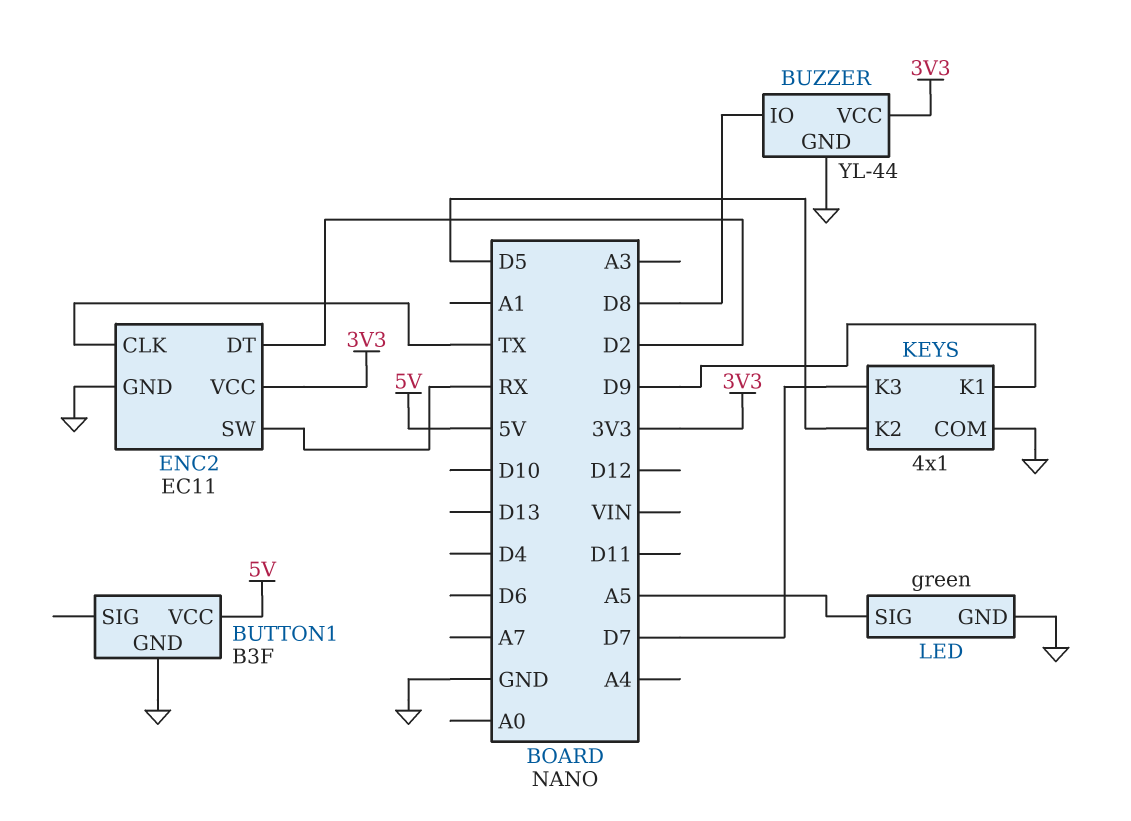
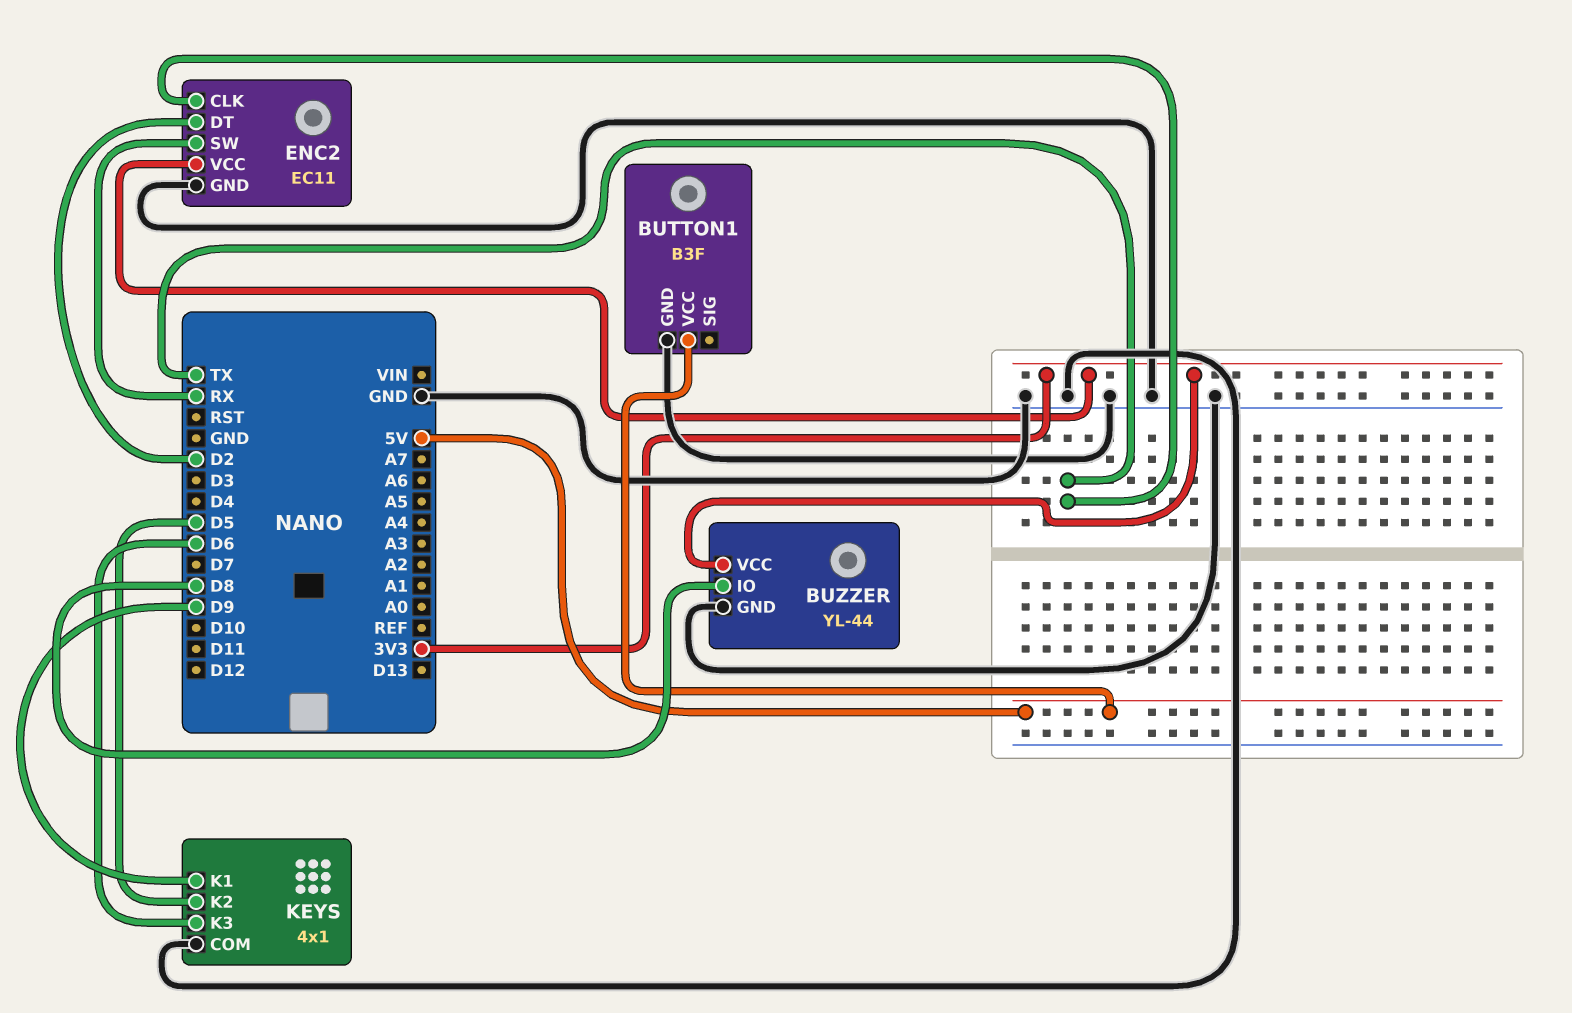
KEYS pin K3: D7 -> D6
LED: green -> none
LED pin GND: GND -> none
LED pin SIG: A5 -> none

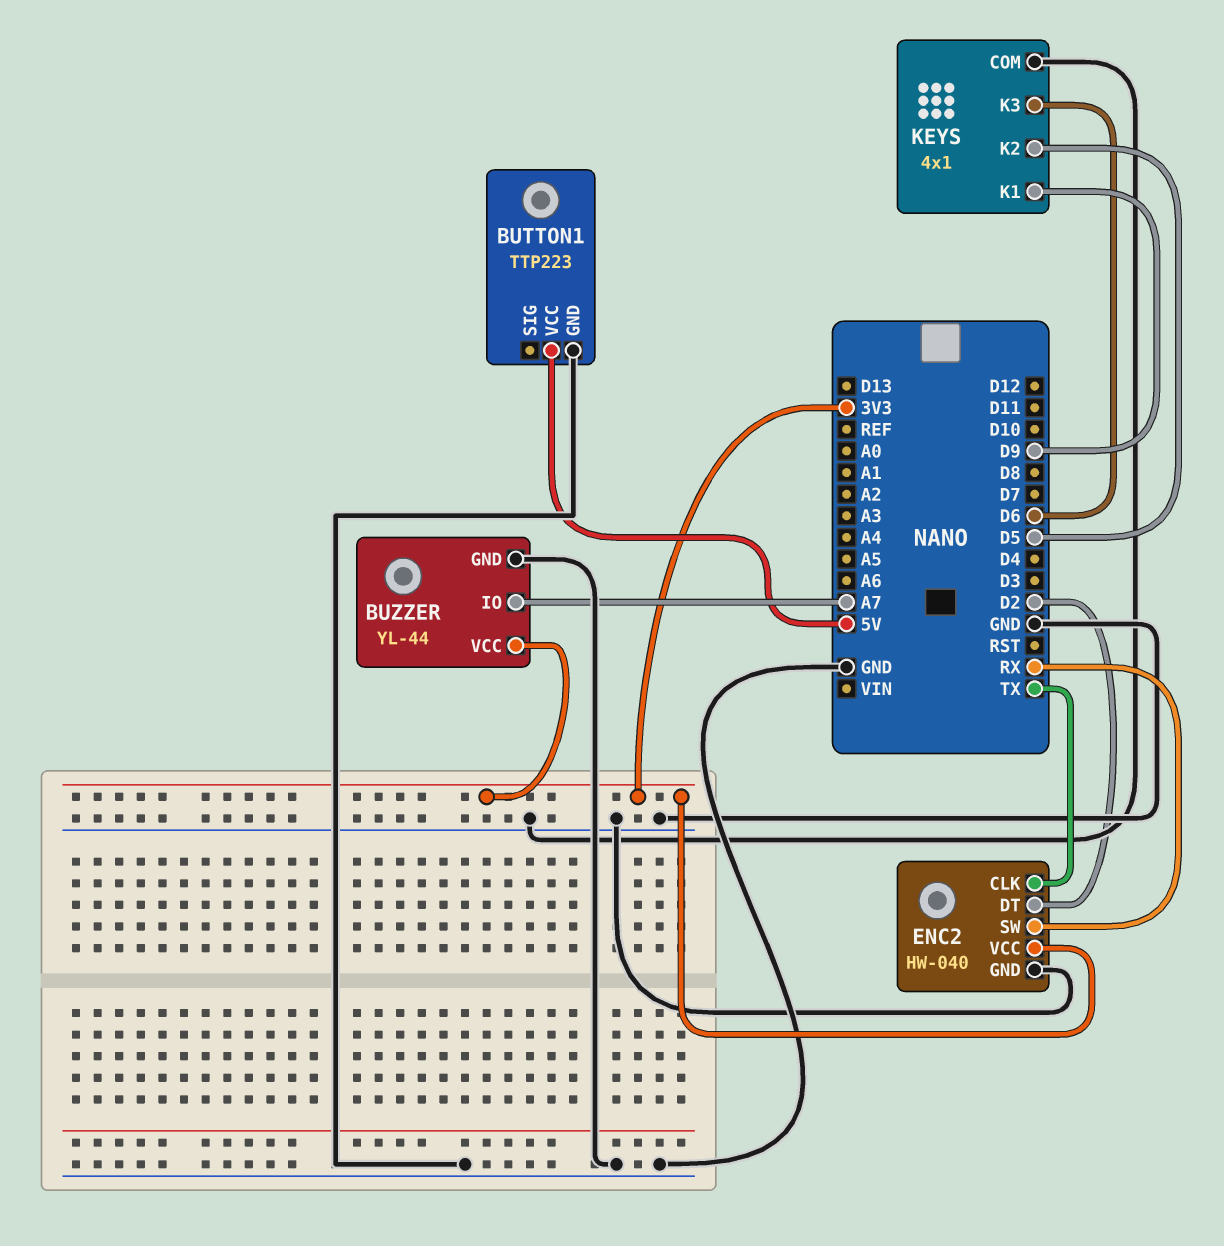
BUTTON1: B3F -> TTP223
BUZZER pin IO: D8 -> A7
ENC2: EC11 -> HW-040

